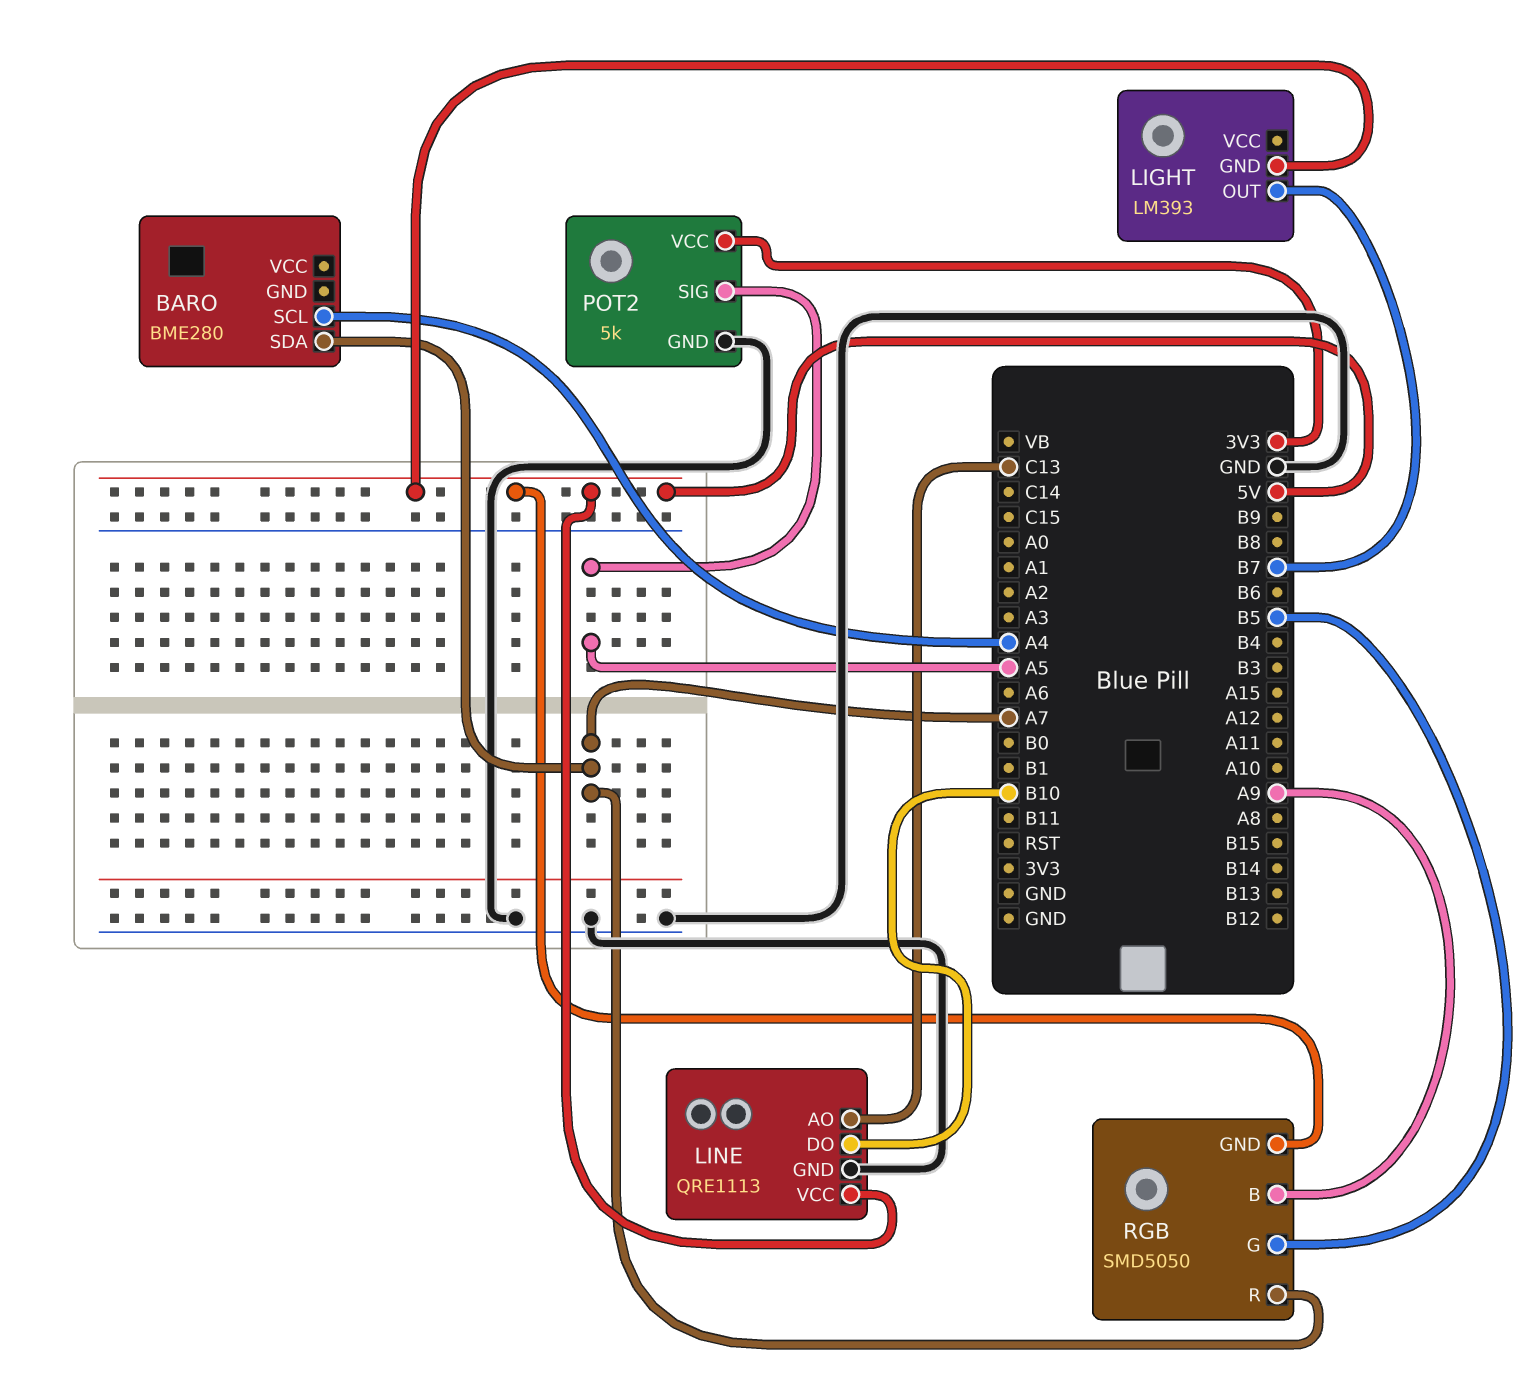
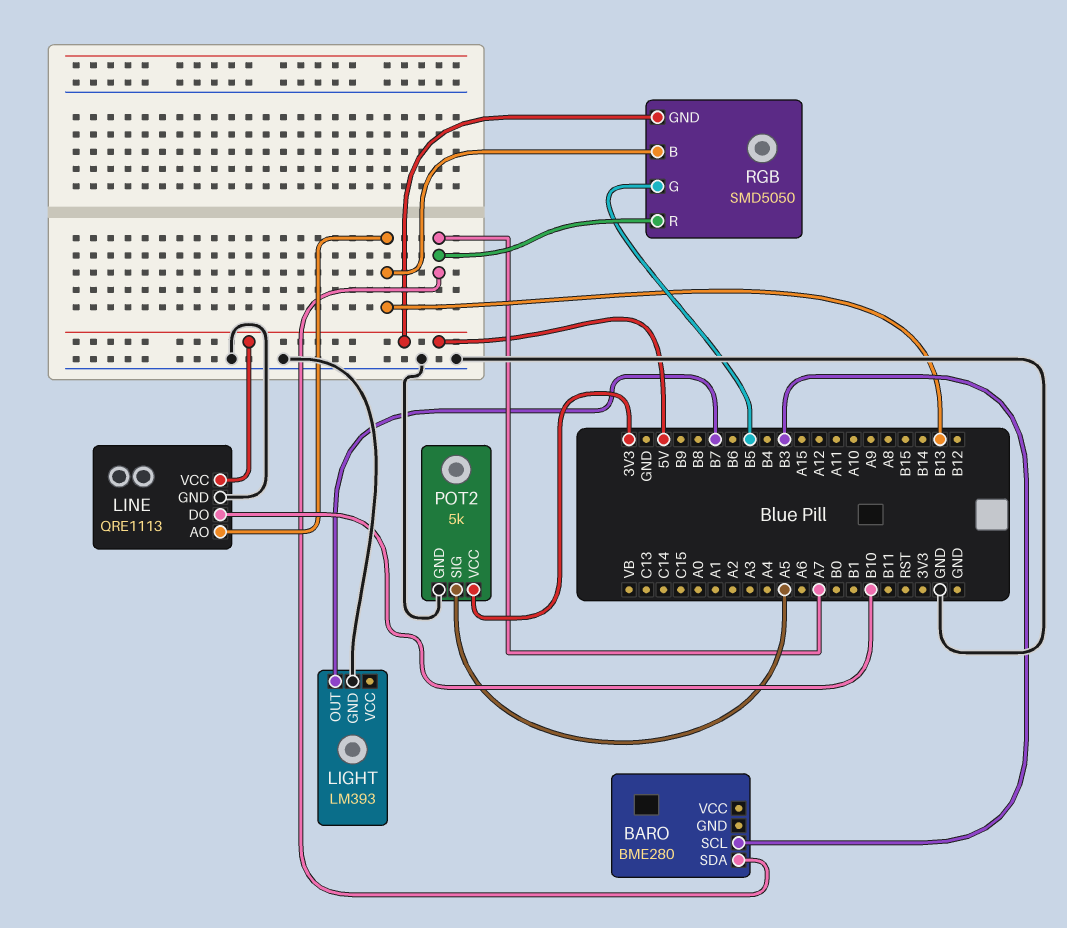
BARO pin SCL: A4 -> B3
LIGHT pin GND: 5V -> GND
LINE pin AO: C13 -> B13
RGB pin B: A9 -> B13

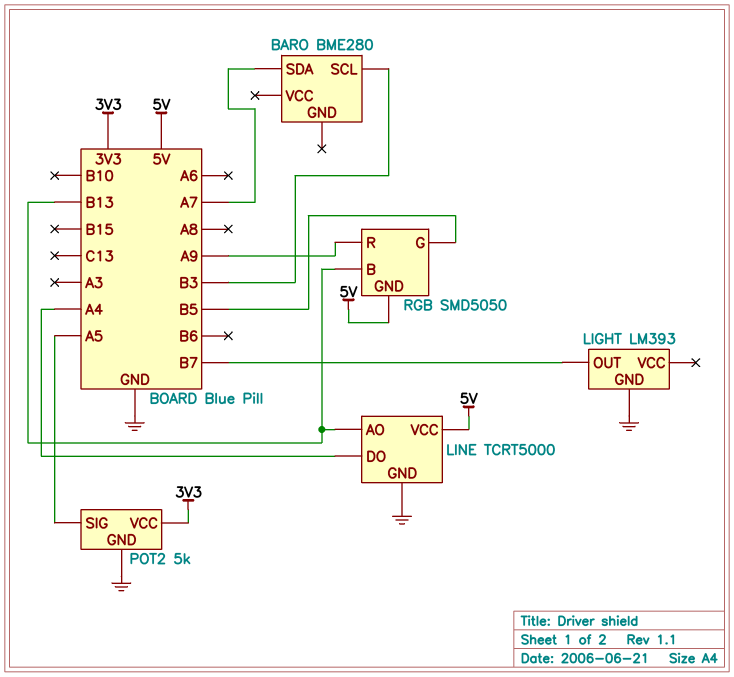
LINE: QRE1113 -> TCRT5000
LINE pin DO: B10 -> A4
RGB pin R: A7 -> A9

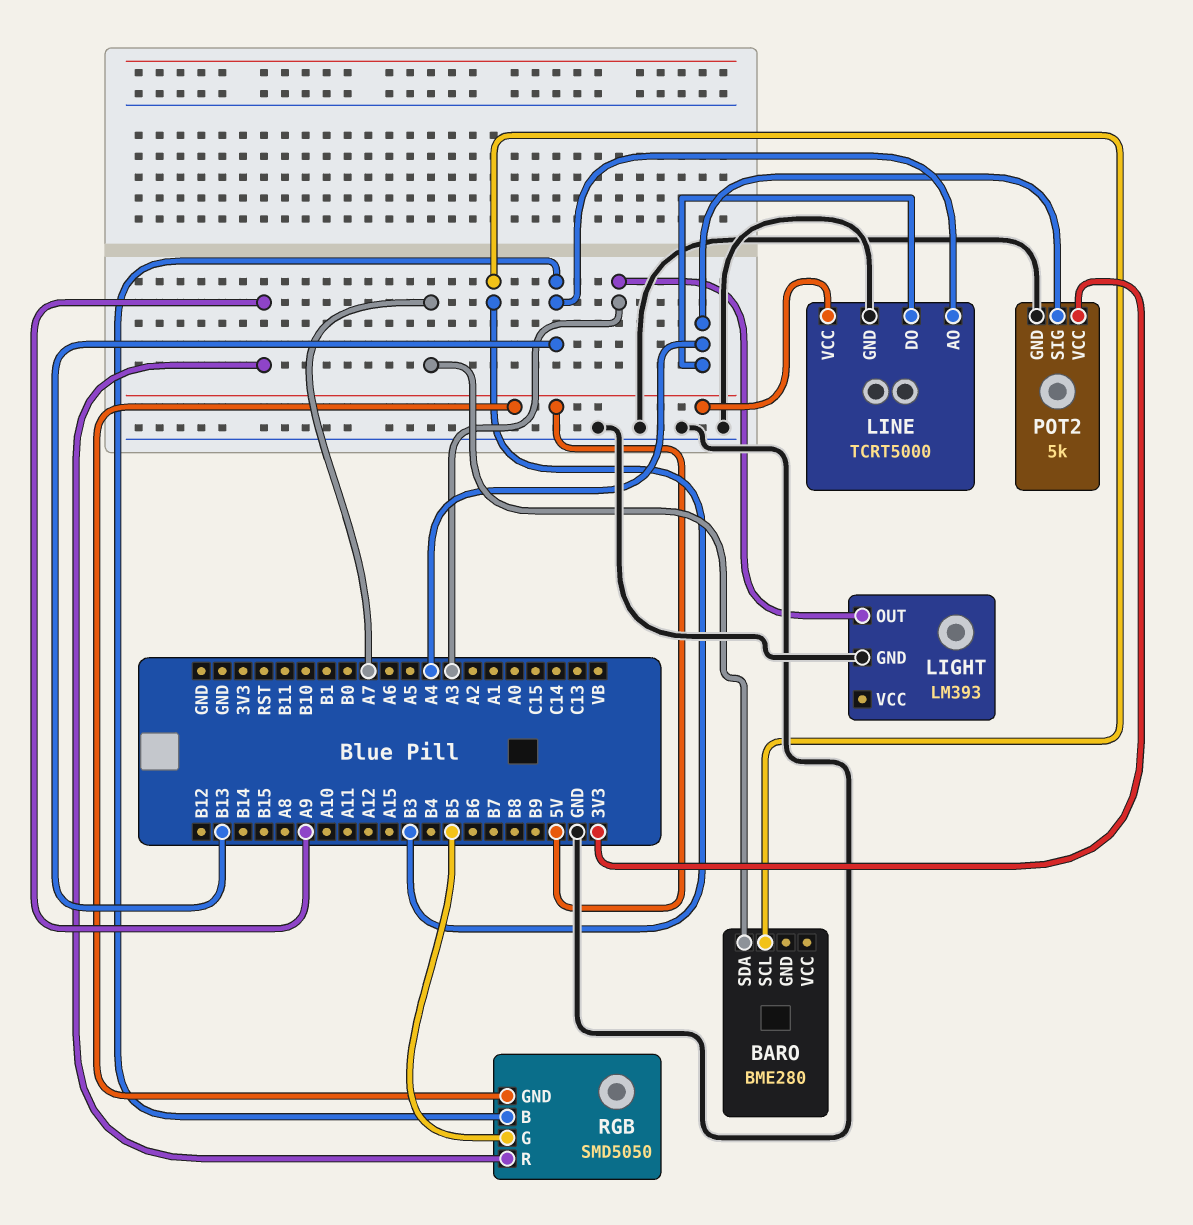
LIGHT pin OUT: B7 -> A3
POT2 pin SIG: A5 -> A4

